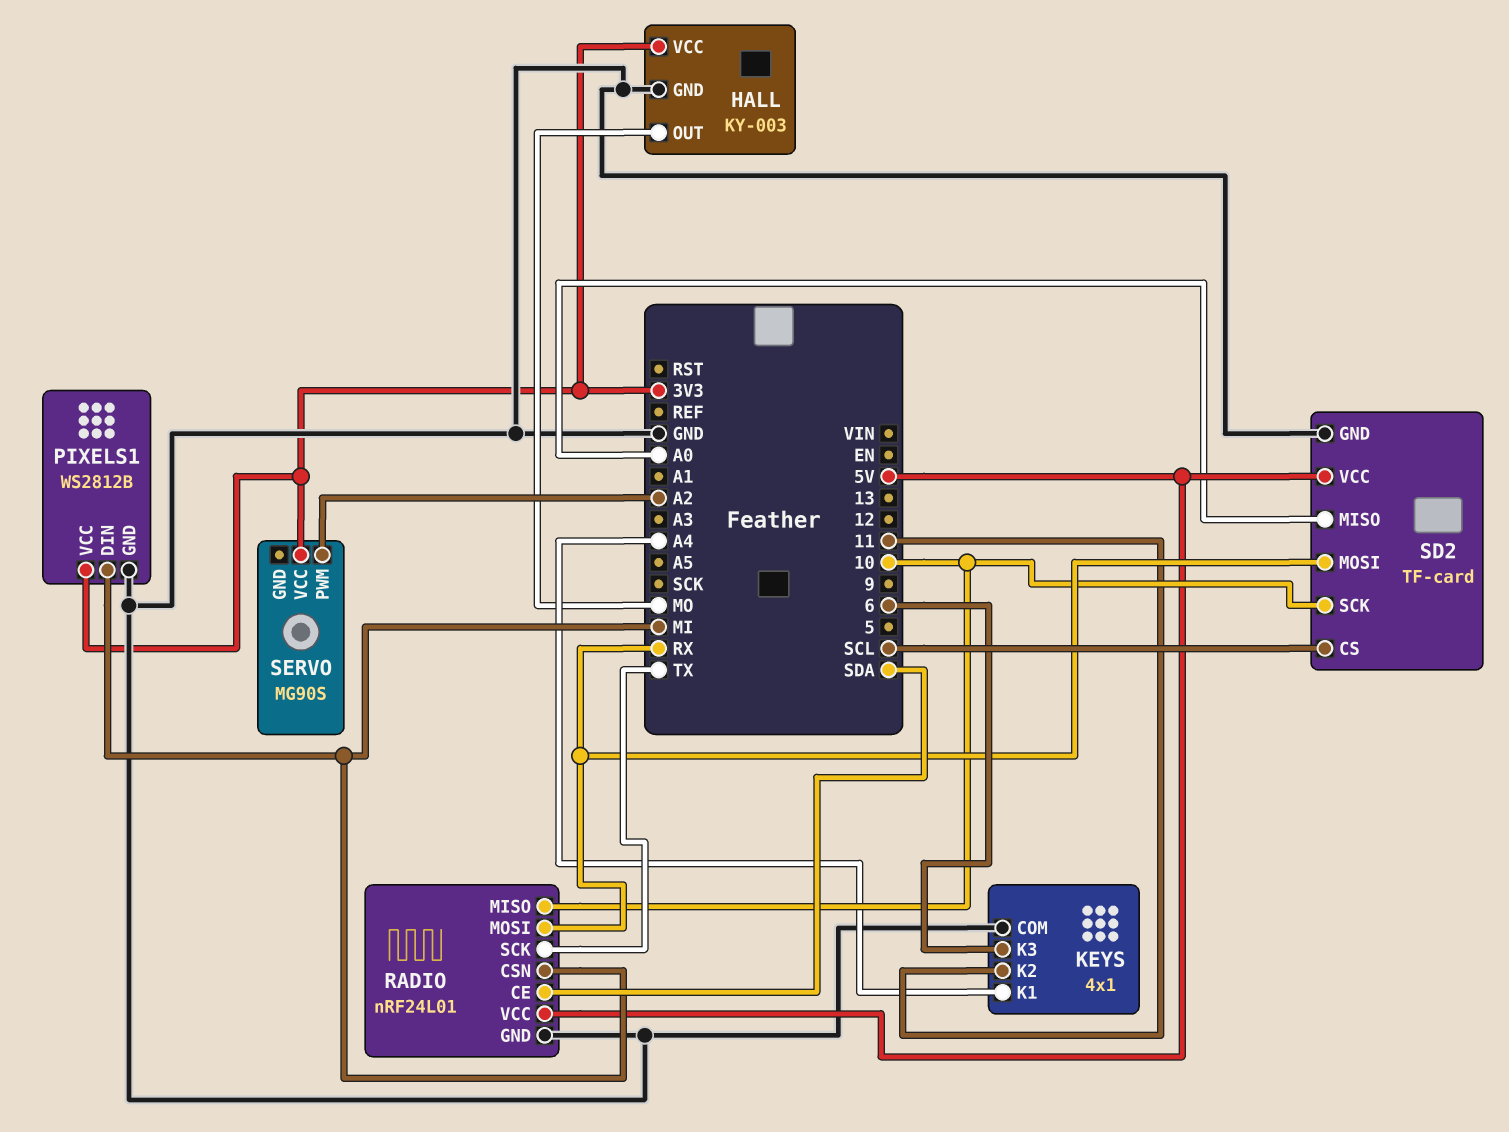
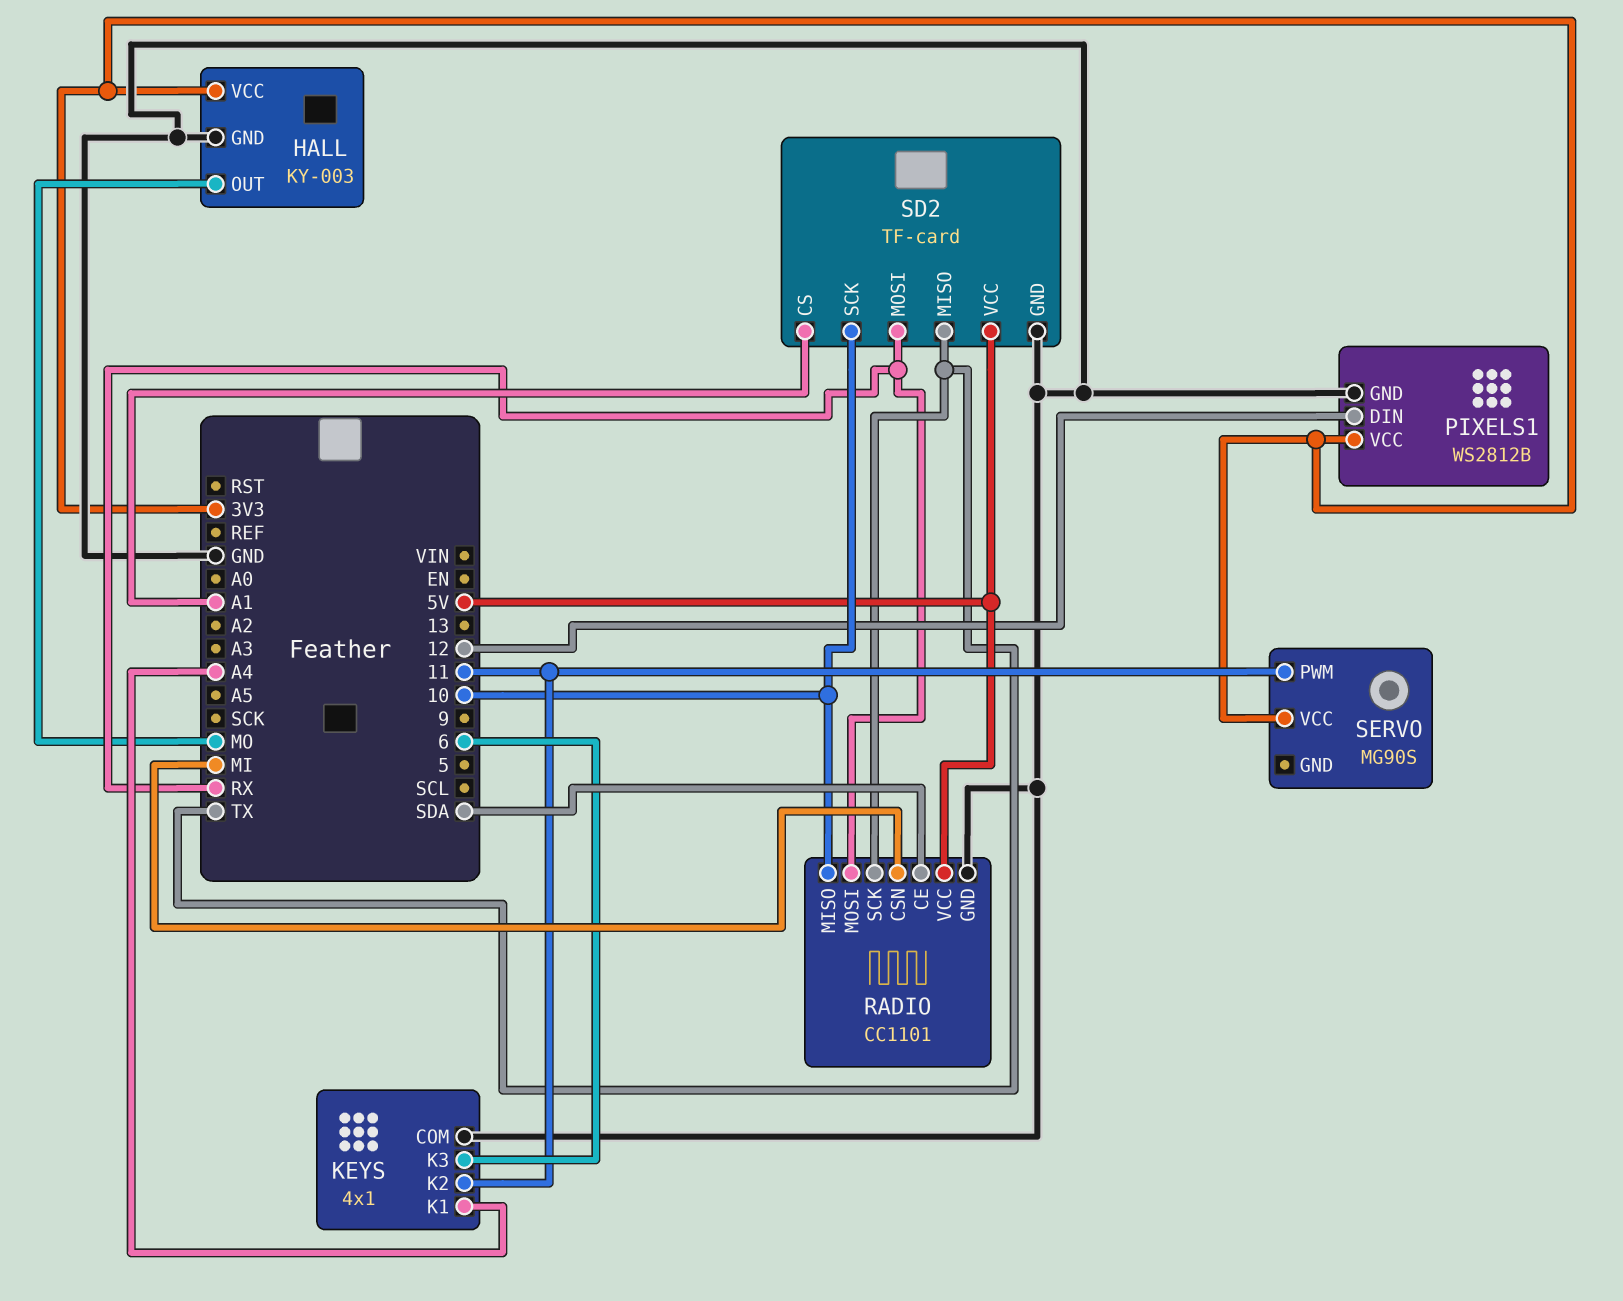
PIXELS1 pin DIN: MI -> 12
RADIO: nRF24L01 -> CC1101
SD2 pin CS: SCL -> A1
SD2 pin MISO: A0 -> TX
SERVO pin PWM: A2 -> 11

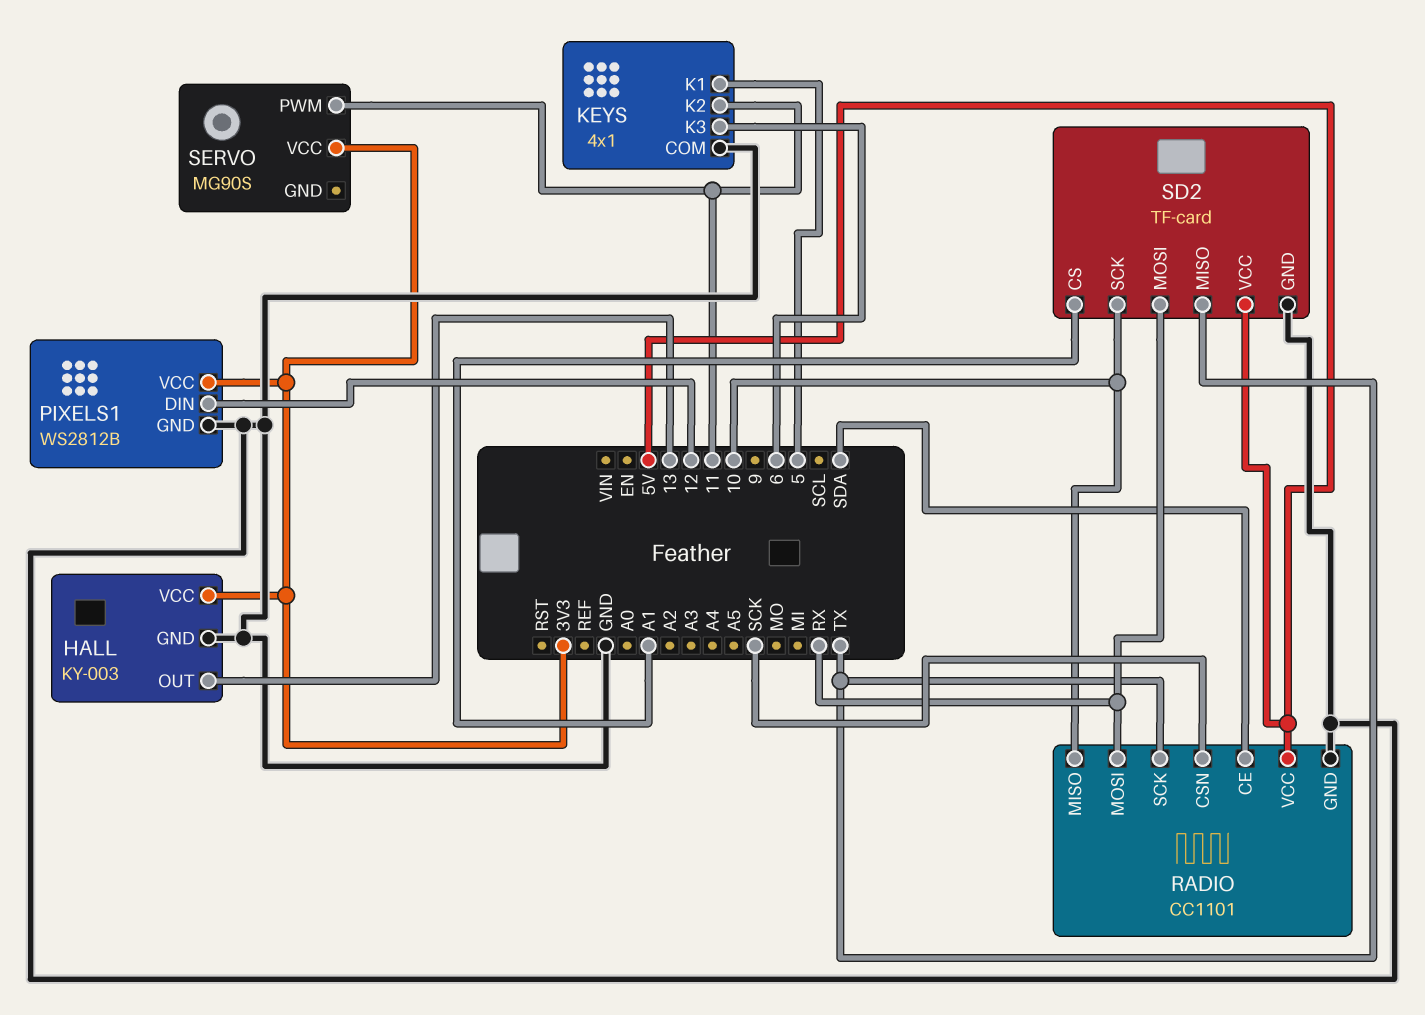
HALL pin OUT: MO -> 13
KEYS pin K1: A4 -> 5
RADIO pin CSN: MI -> SCK

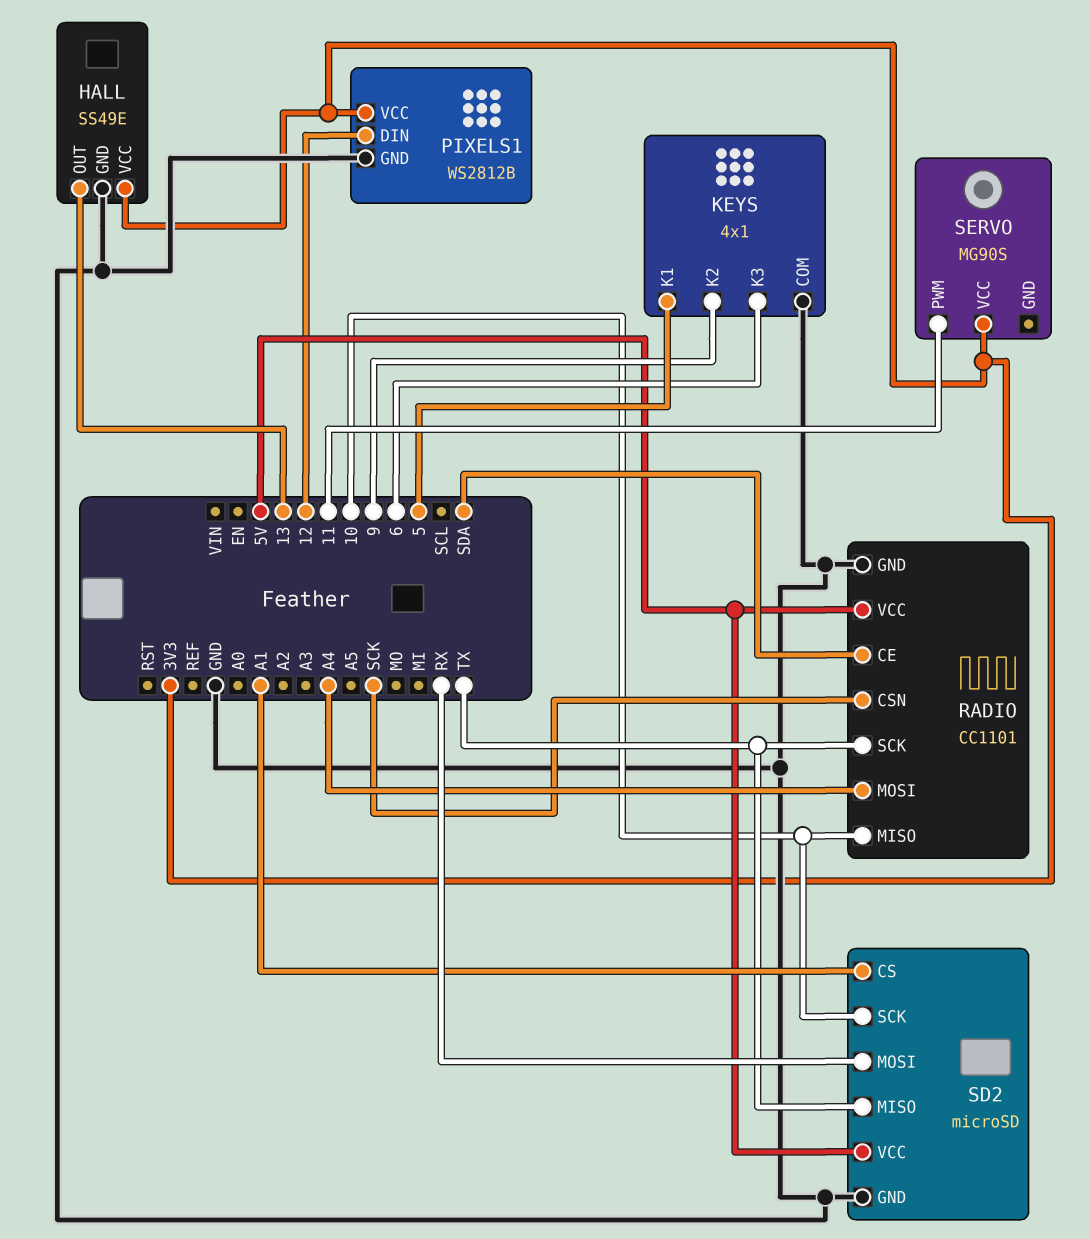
HALL: KY-003 -> SS49E
KEYS pin K2: 11 -> 9
RADIO pin MOSI: RX -> A4
SD2: TF-card -> microSD

